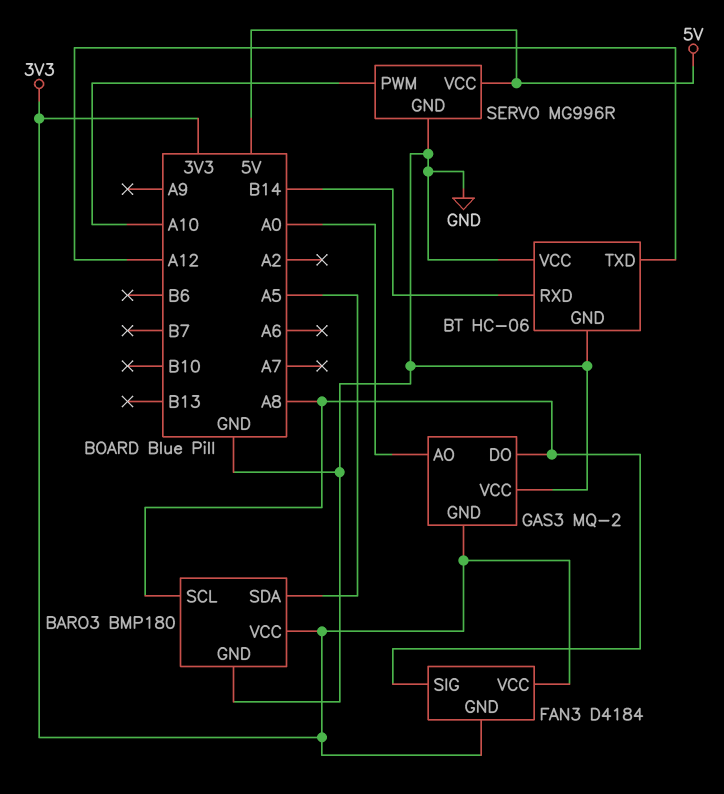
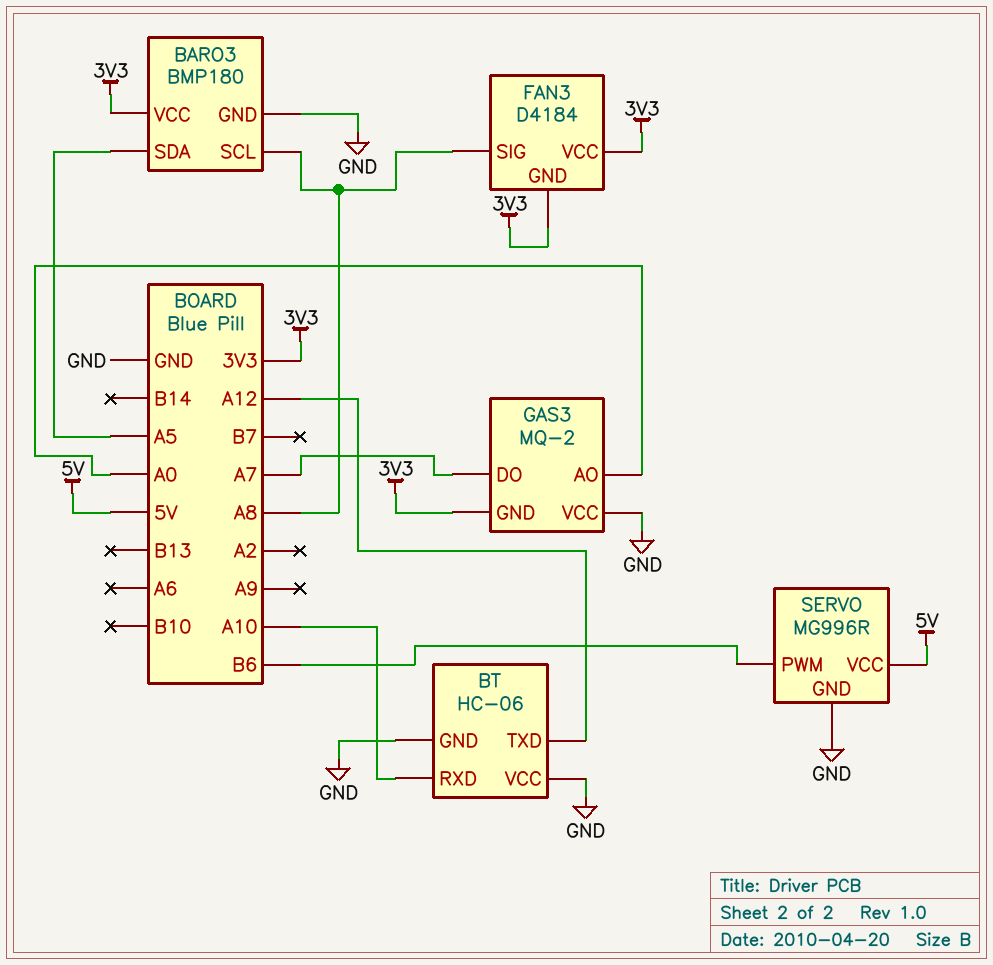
BT pin RXD: B14 -> A10
GAS3 pin DO: A8 -> A7
SERVO pin PWM: A10 -> B6

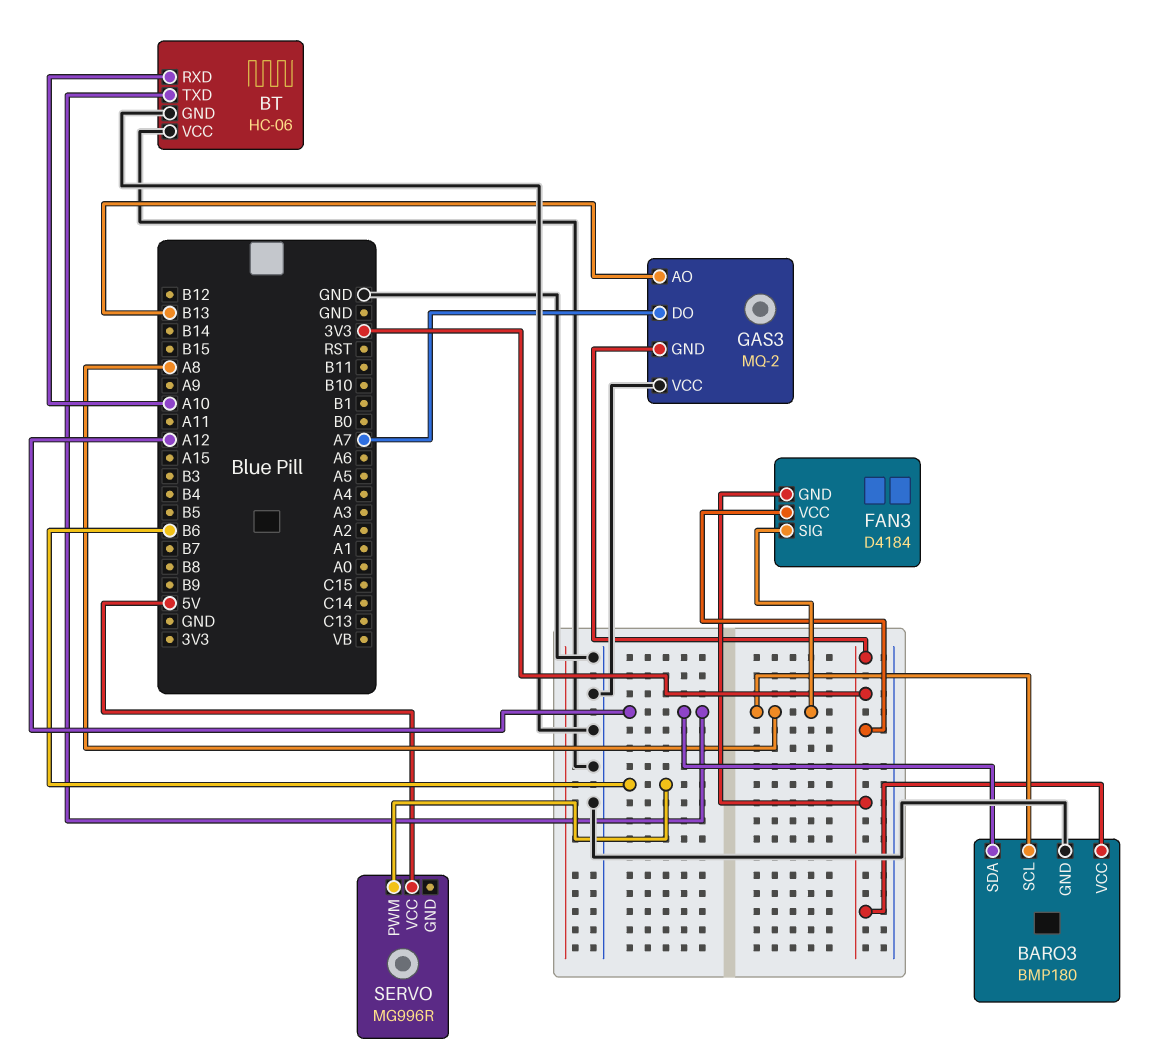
BARO3 pin SDA: A5 -> A12
GAS3 pin AO: A0 -> B13
SERVO pin GND: GND -> none

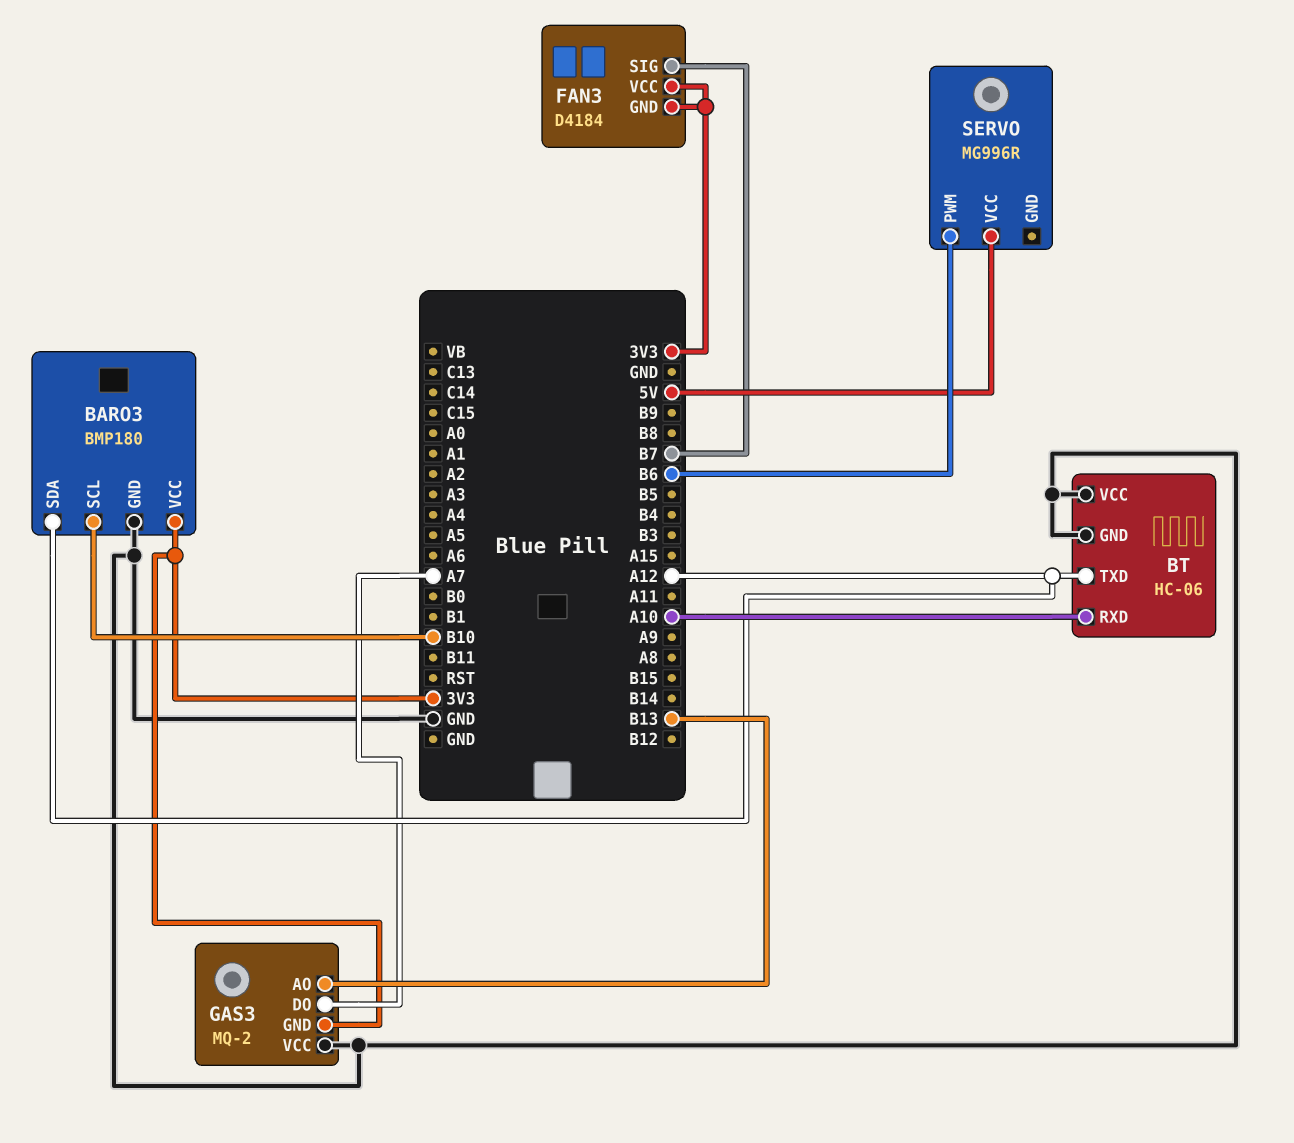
BARO3 pin SCL: A8 -> B10
FAN3 pin SIG: A8 -> B7

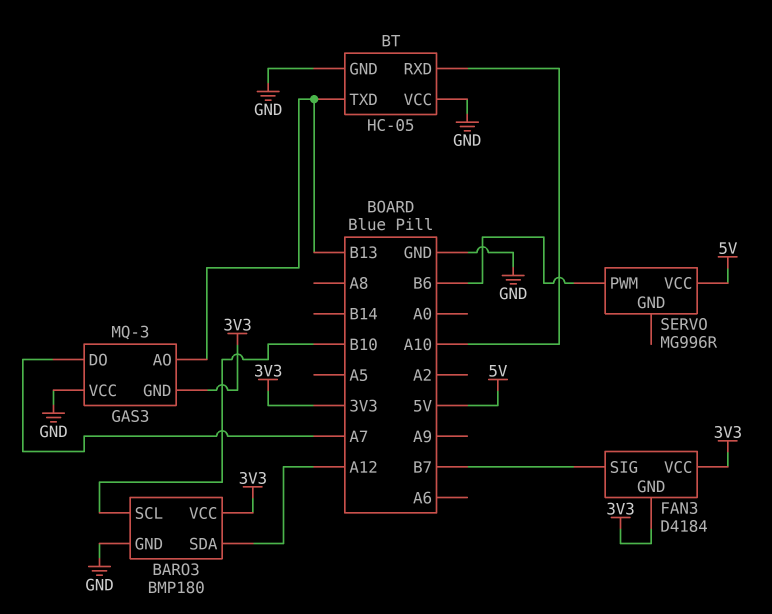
BT: HC-06 -> HC-05
BT pin TXD: A12 -> B13
GAS3: MQ-2 -> MQ-3

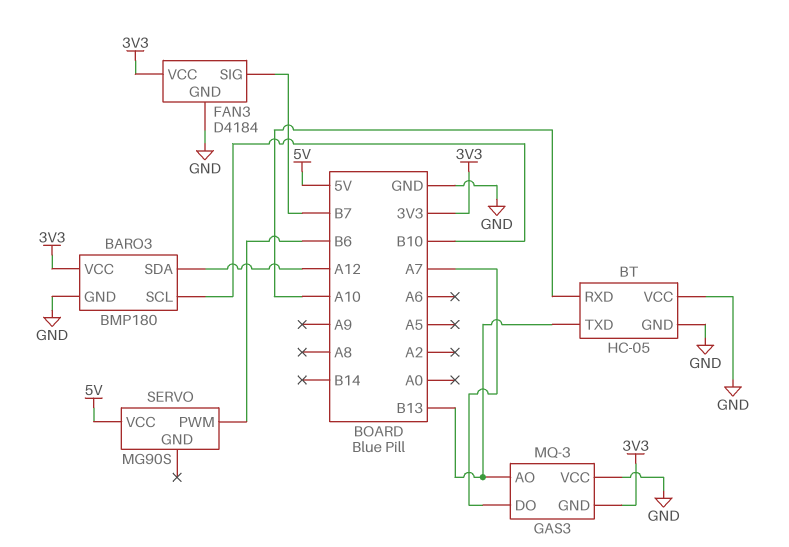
FAN3 pin GND: 3V3 -> GND
SERVO: MG996R -> MG90S

